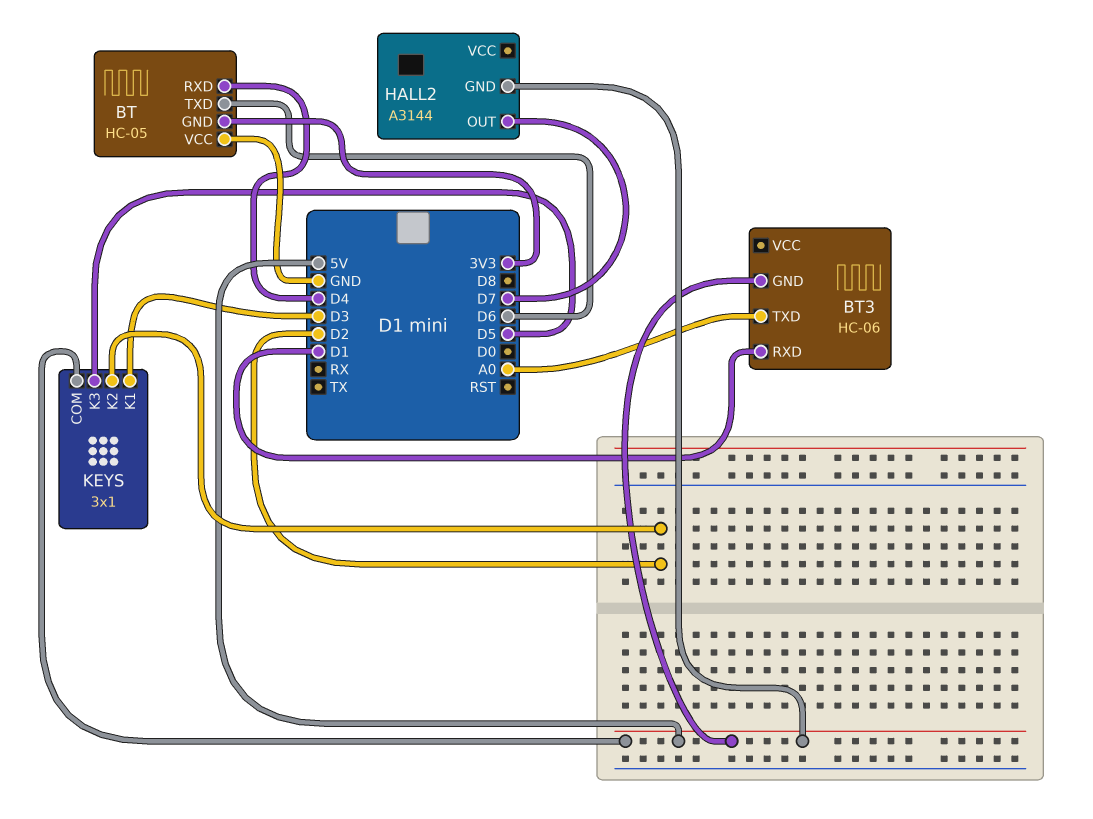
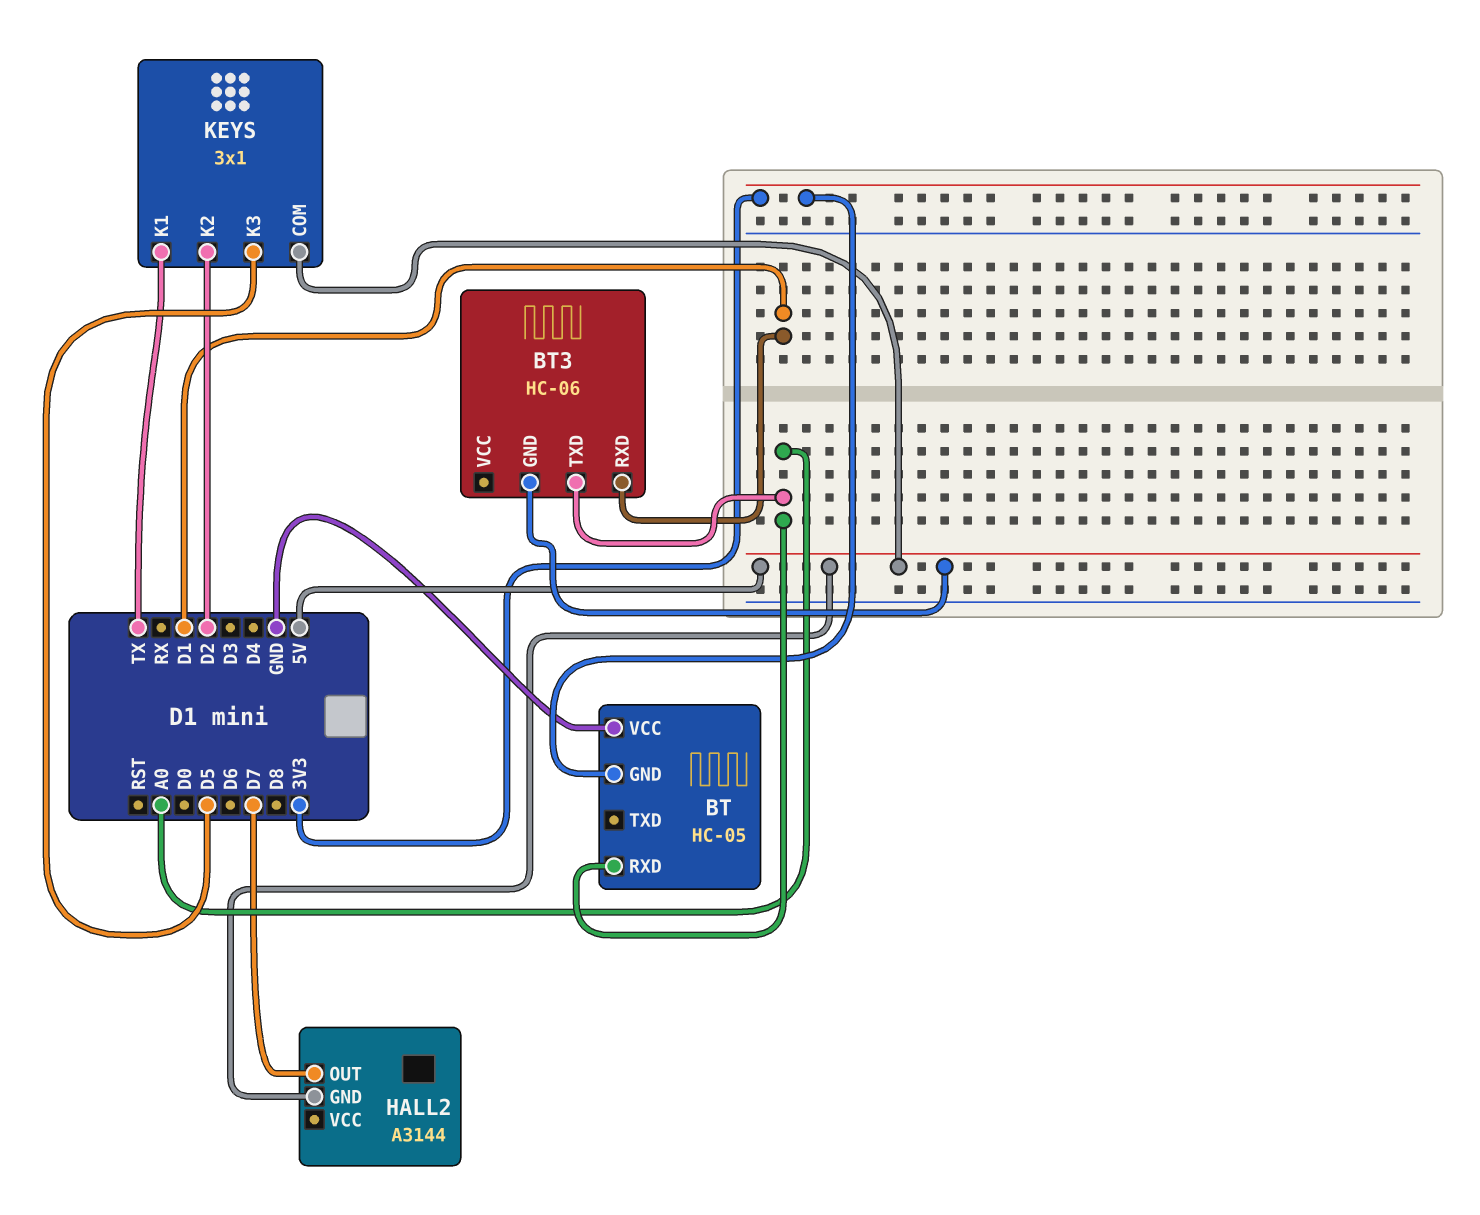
BT pin RXD: D4 -> A0
BT pin TXD: D6 -> none
KEYS pin K1: D3 -> TX

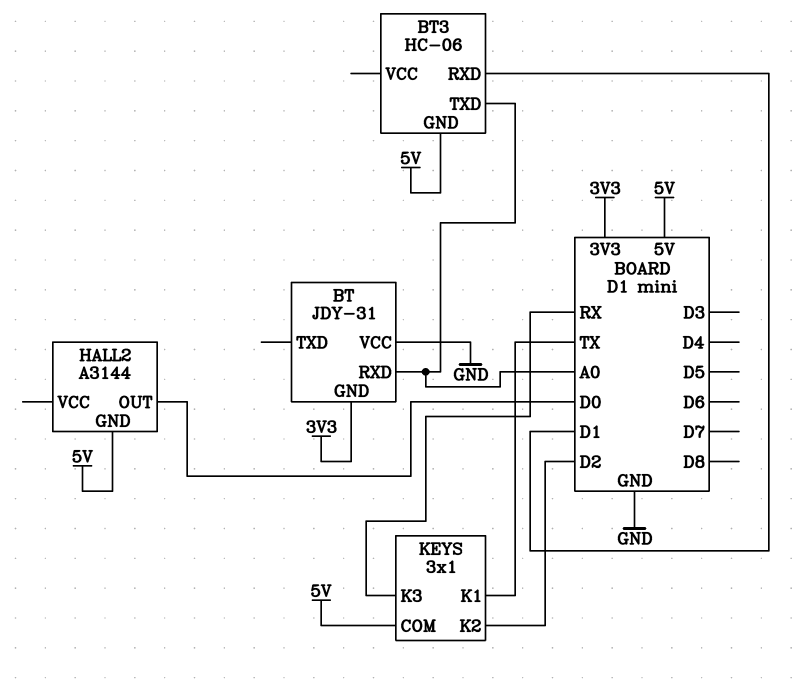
BT: HC-05 -> JDY-31
HALL2 pin OUT: D7 -> D0
KEYS pin K3: D5 -> RX

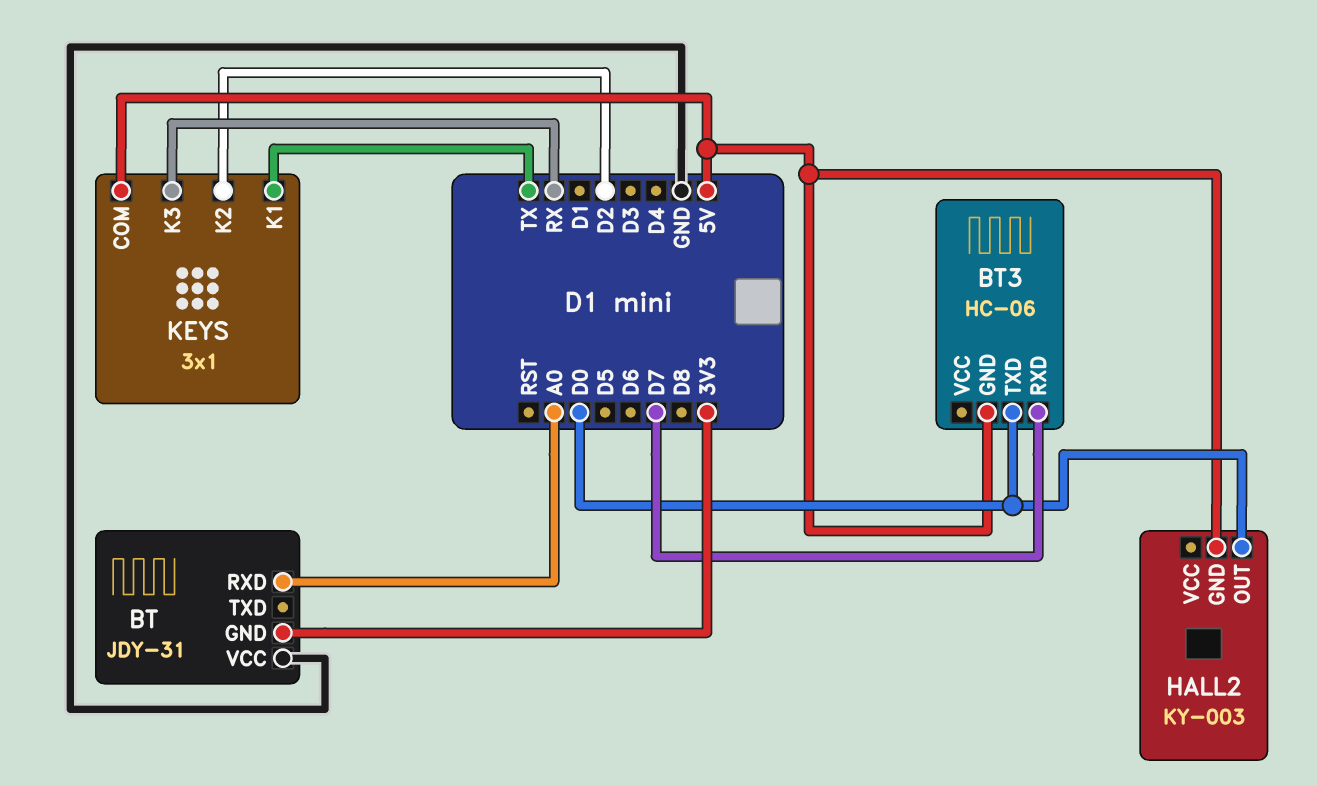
BT3 pin RXD: D1 -> D7
BT3 pin TXD: A0 -> D0
HALL2: A3144 -> KY-003

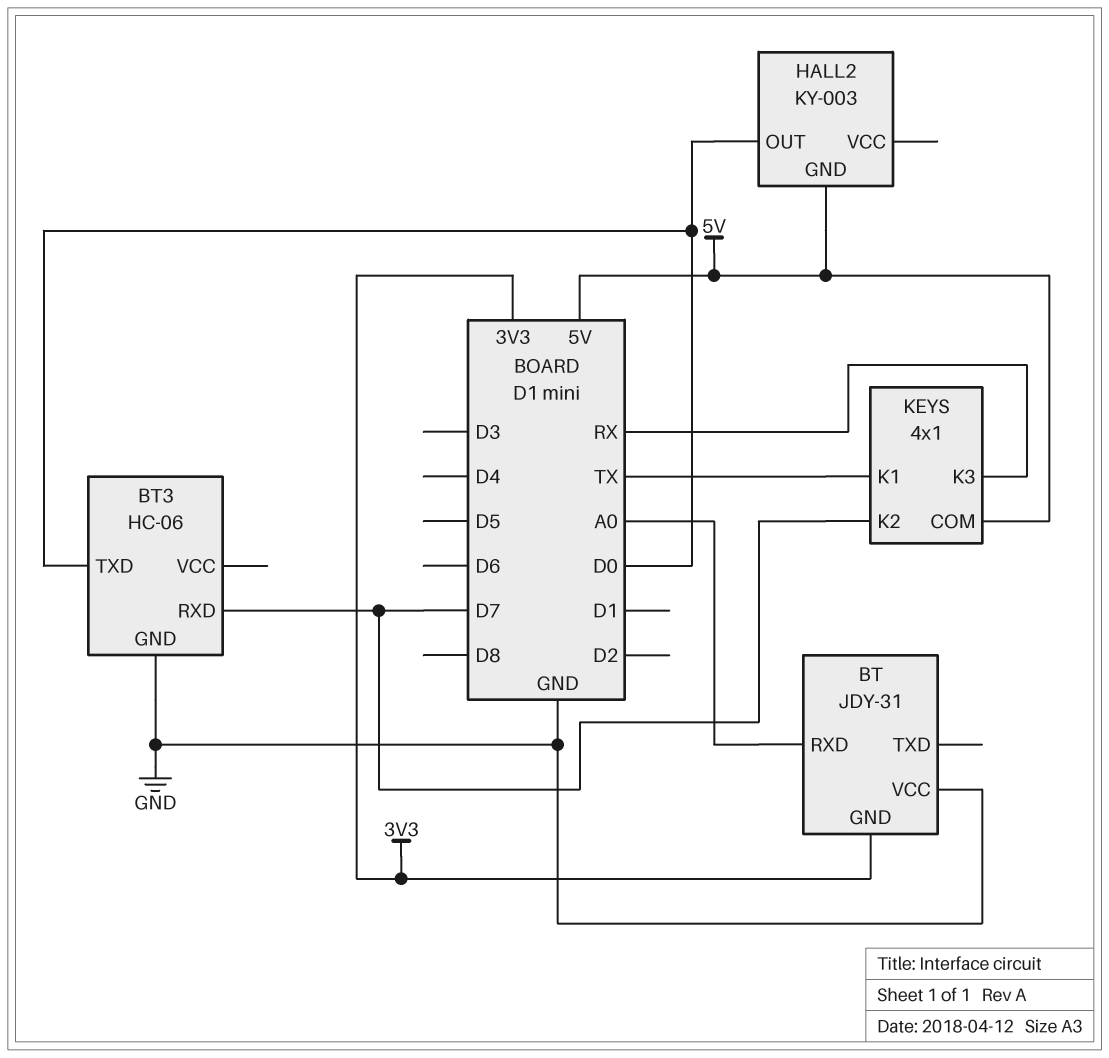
BT3 pin GND: 5V -> GND
KEYS: 3x1 -> 4x1
KEYS pin K2: D2 -> D7

